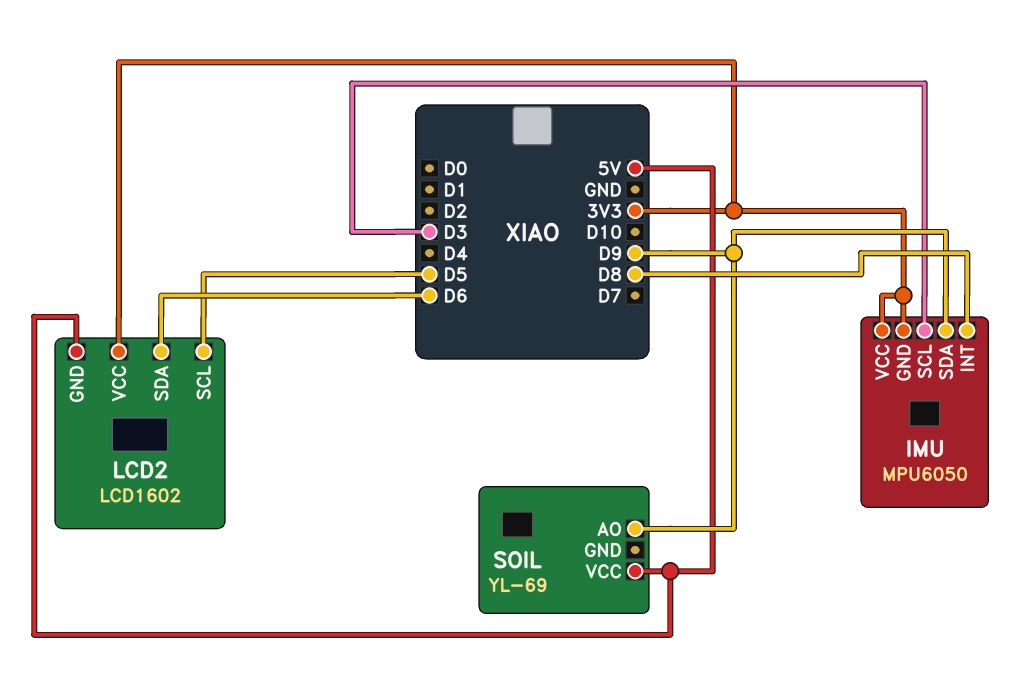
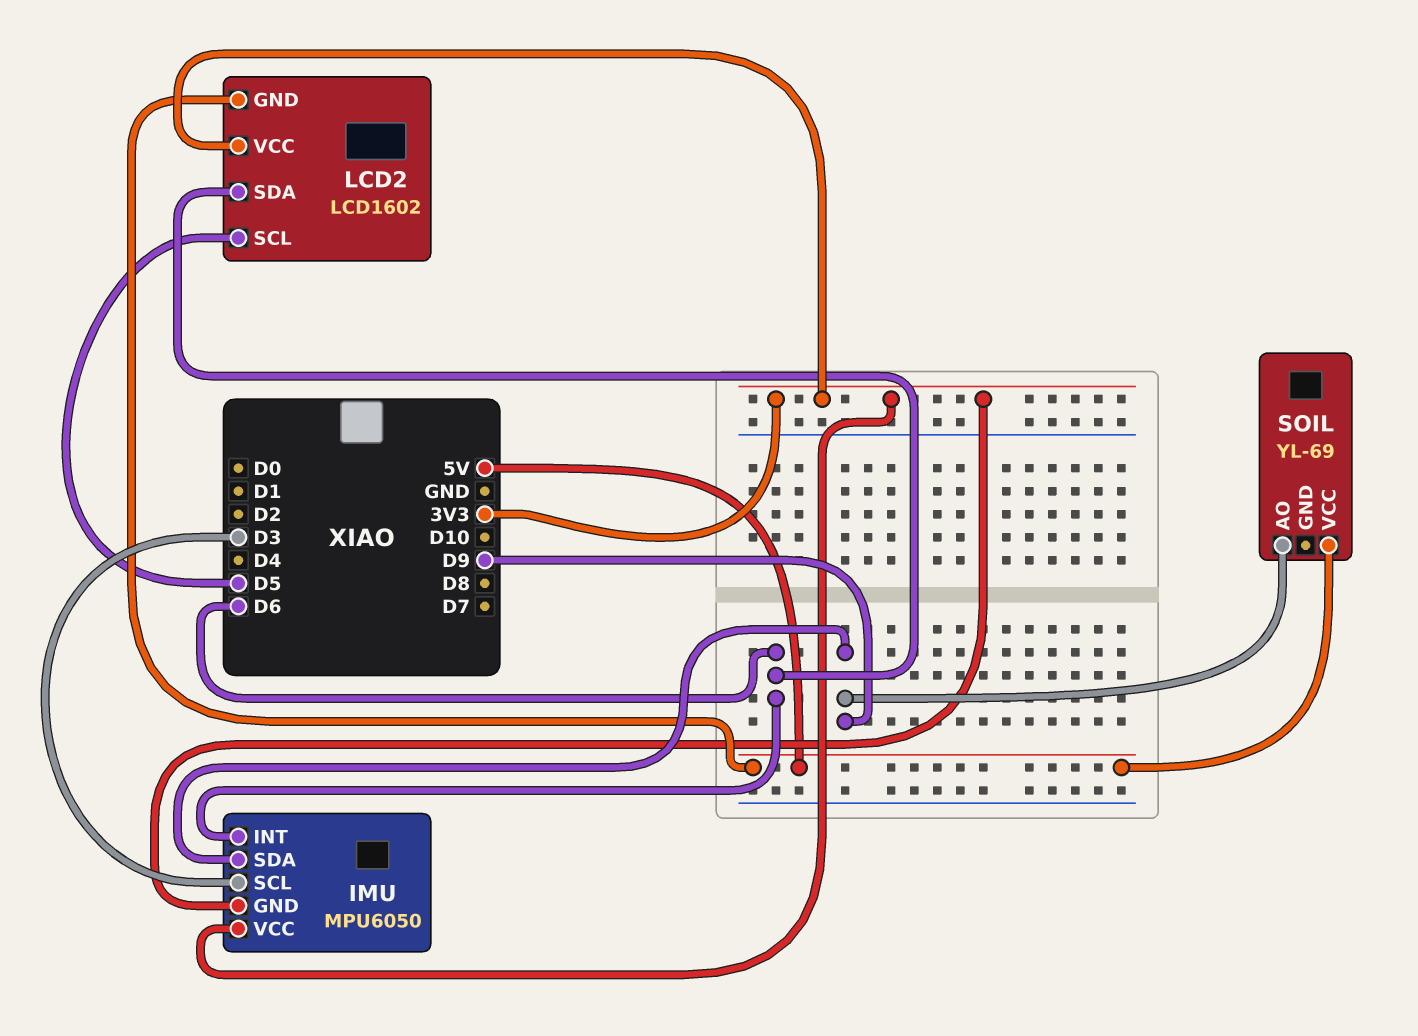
IMU pin INT: D8 -> D6

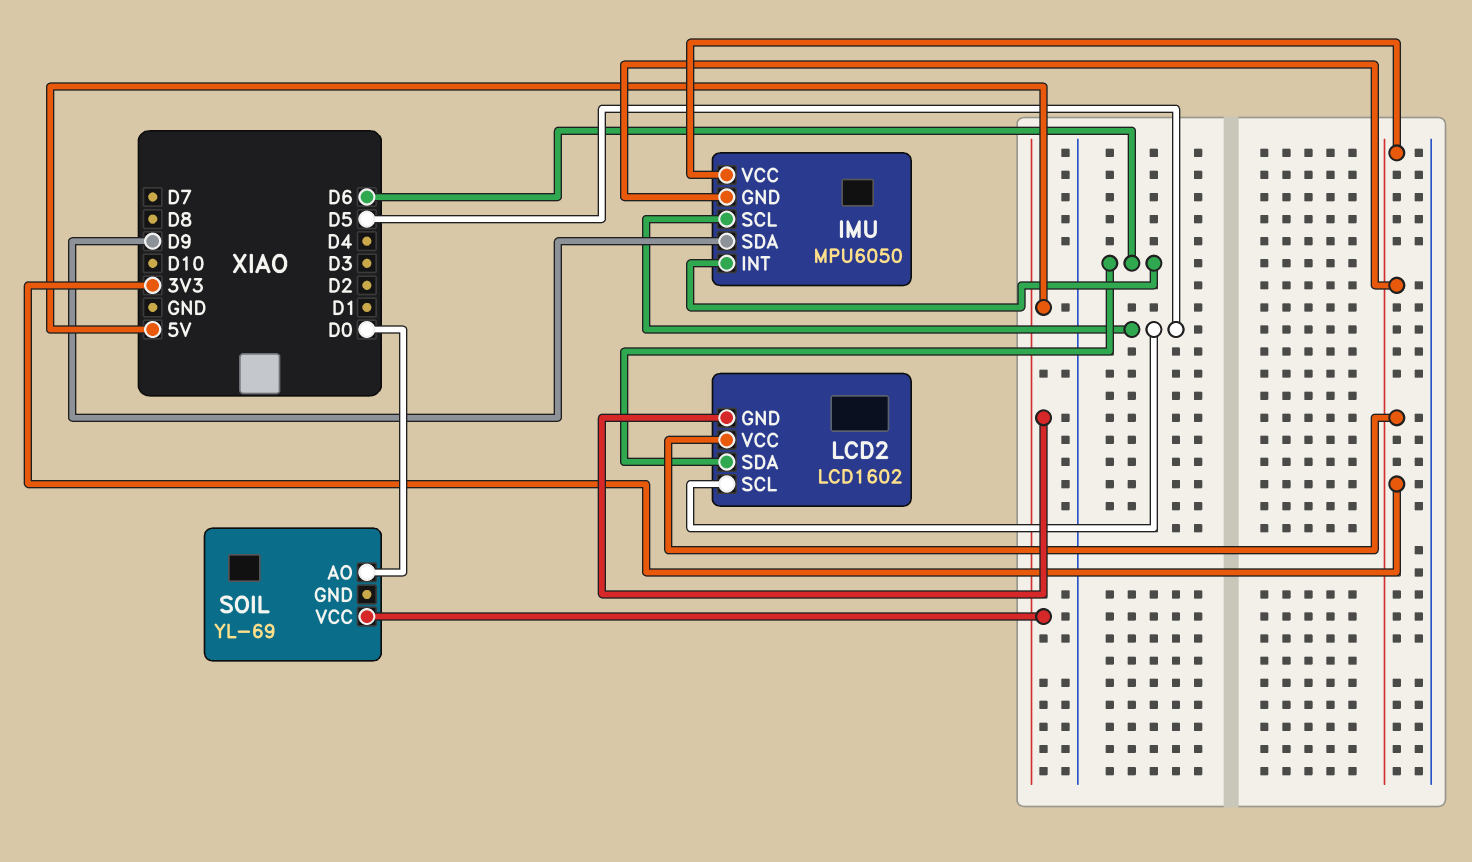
IMU pin SCL: D3 -> D5
SOIL pin AO: D9 -> D0

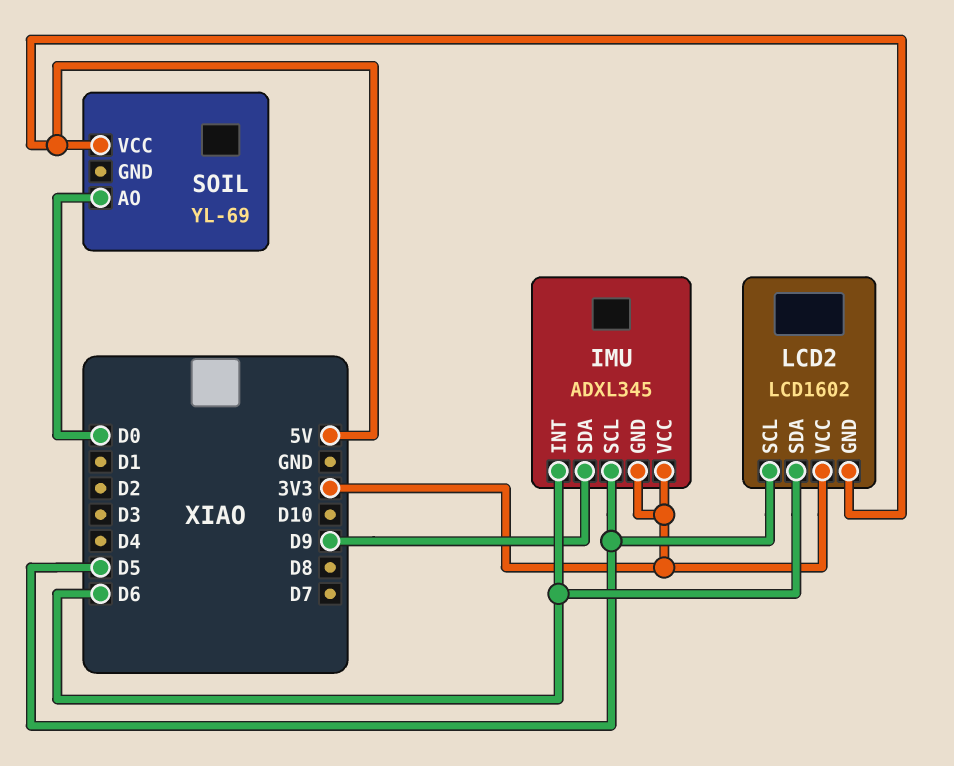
IMU: MPU6050 -> ADXL345

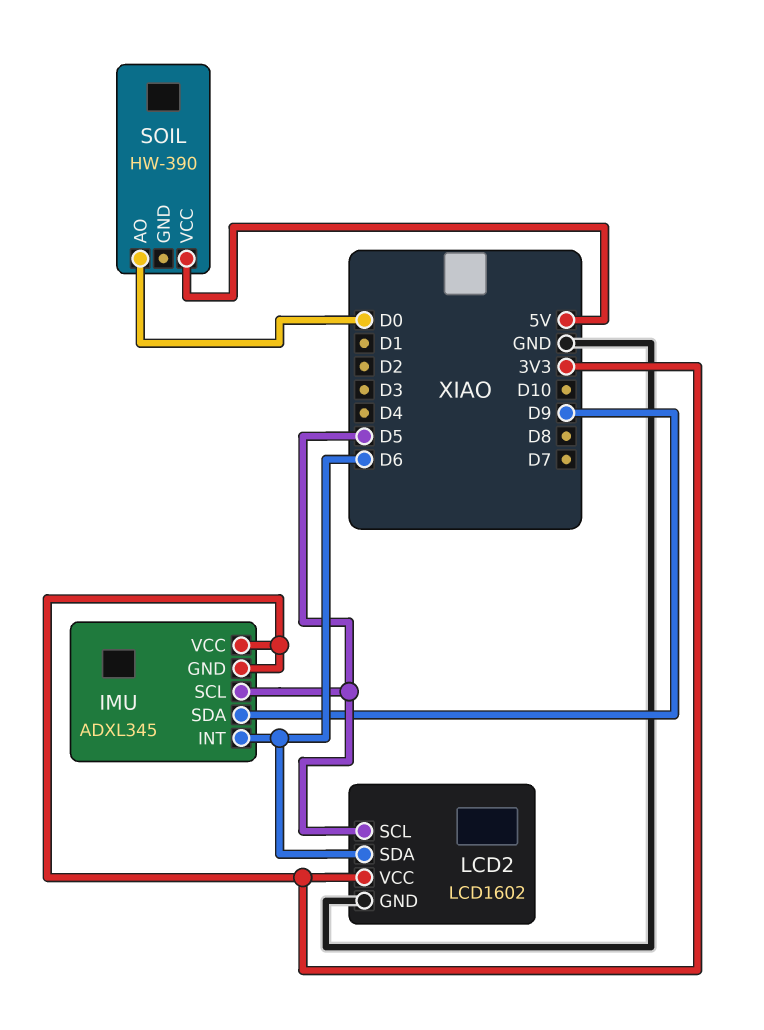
LCD2 pin GND: 5V -> GND
SOIL: YL-69 -> HW-390

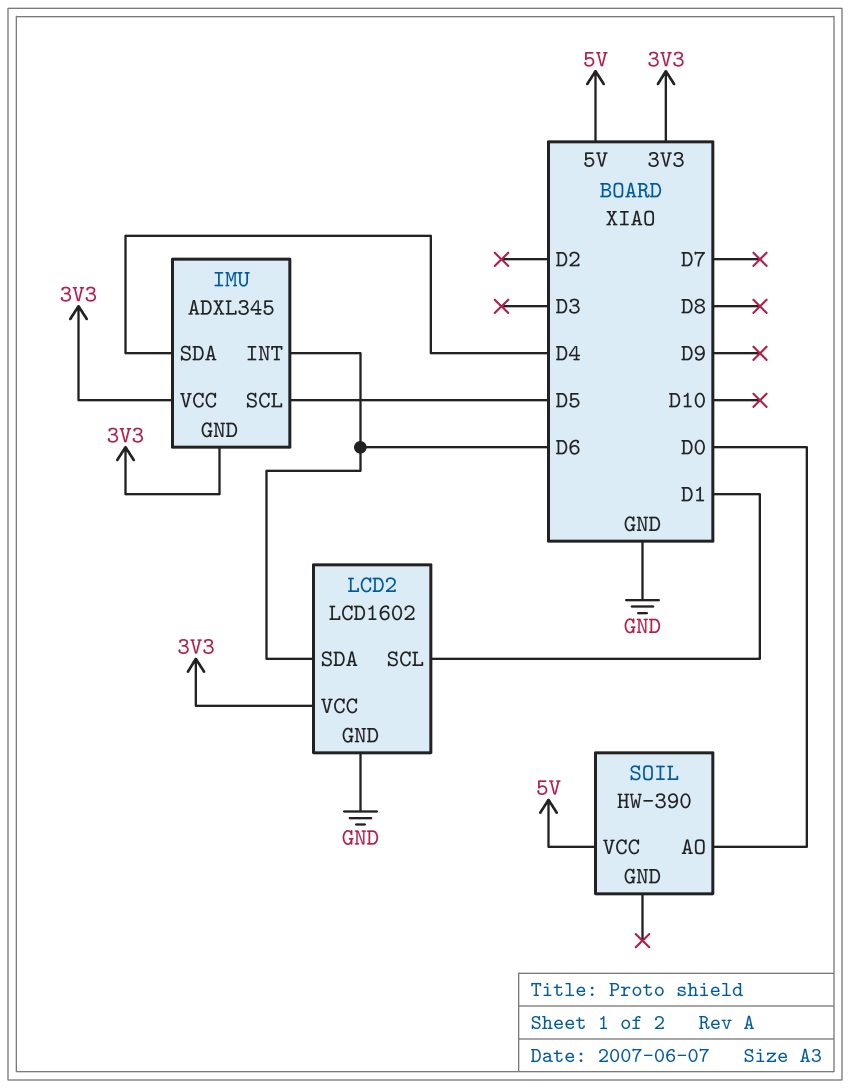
IMU pin SDA: D9 -> D4
LCD2 pin SCL: D5 -> D1

